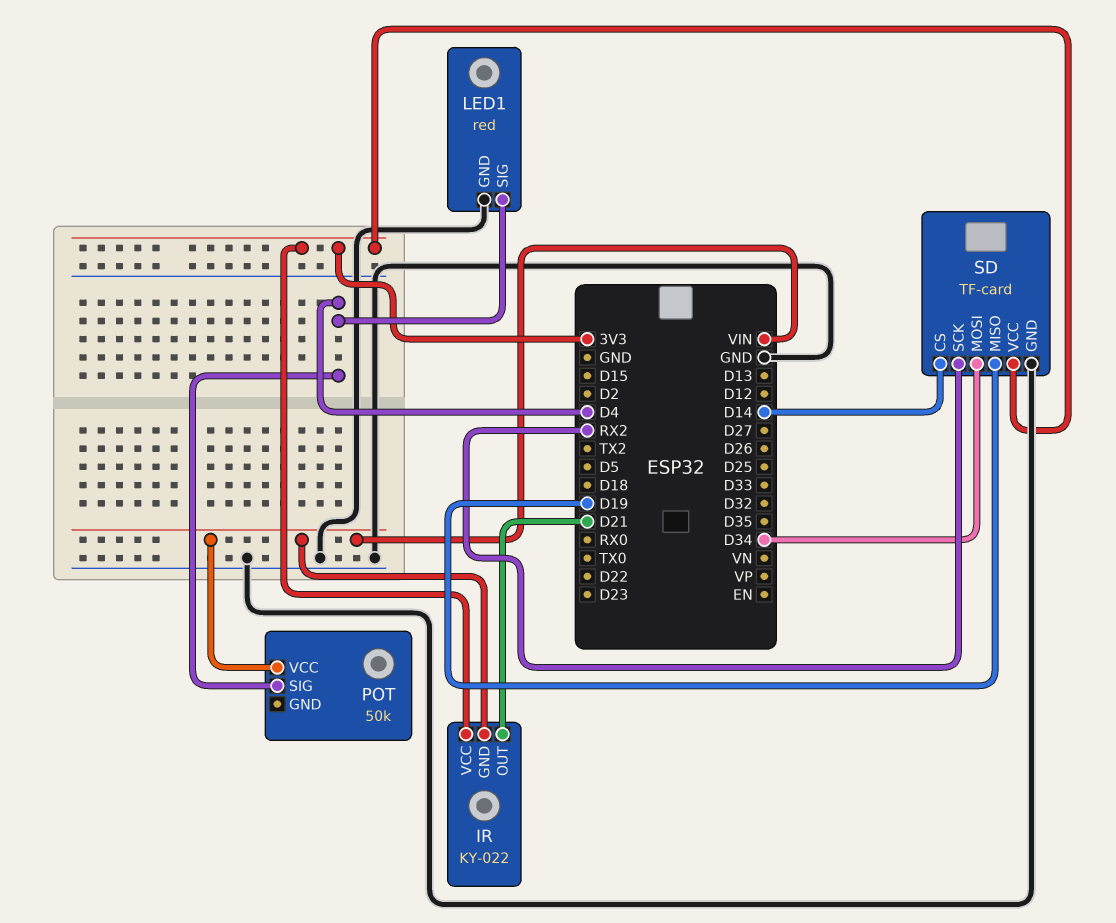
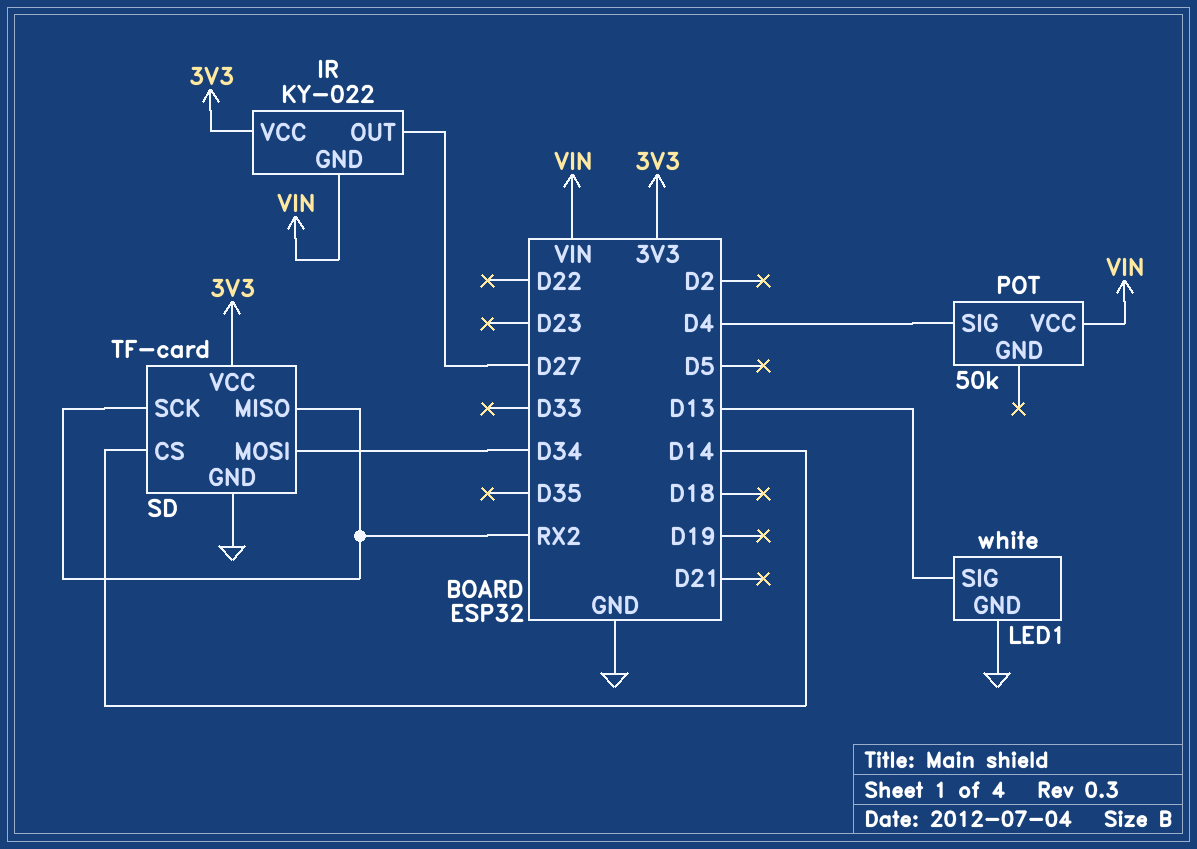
IR pin OUT: D21 -> D27
LED1: red -> white
LED1 pin SIG: D4 -> D13
SD pin MISO: D19 -> RX2

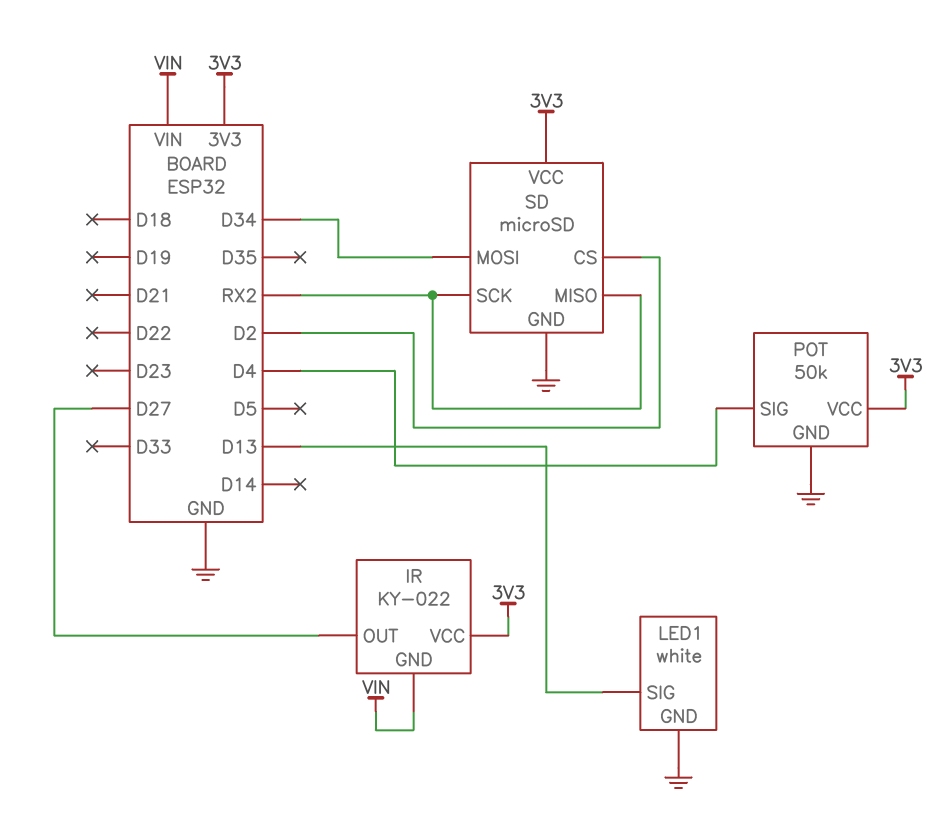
POT pin GND: none -> GND
POT pin VCC: VIN -> 3V3
SD: TF-card -> microSD
SD pin CS: D14 -> D2

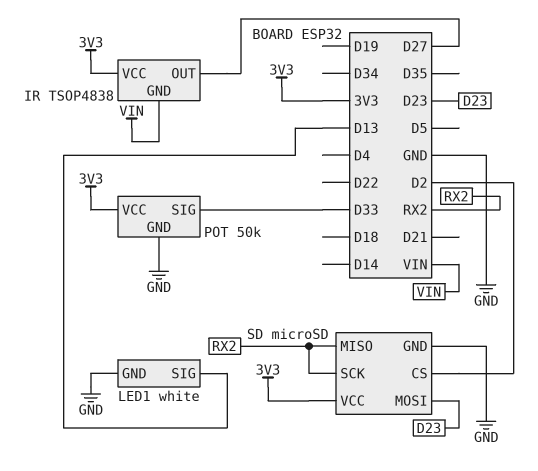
IR: KY-022 -> TSOP4838
POT pin SIG: D4 -> D33
SD pin MOSI: D34 -> D23

